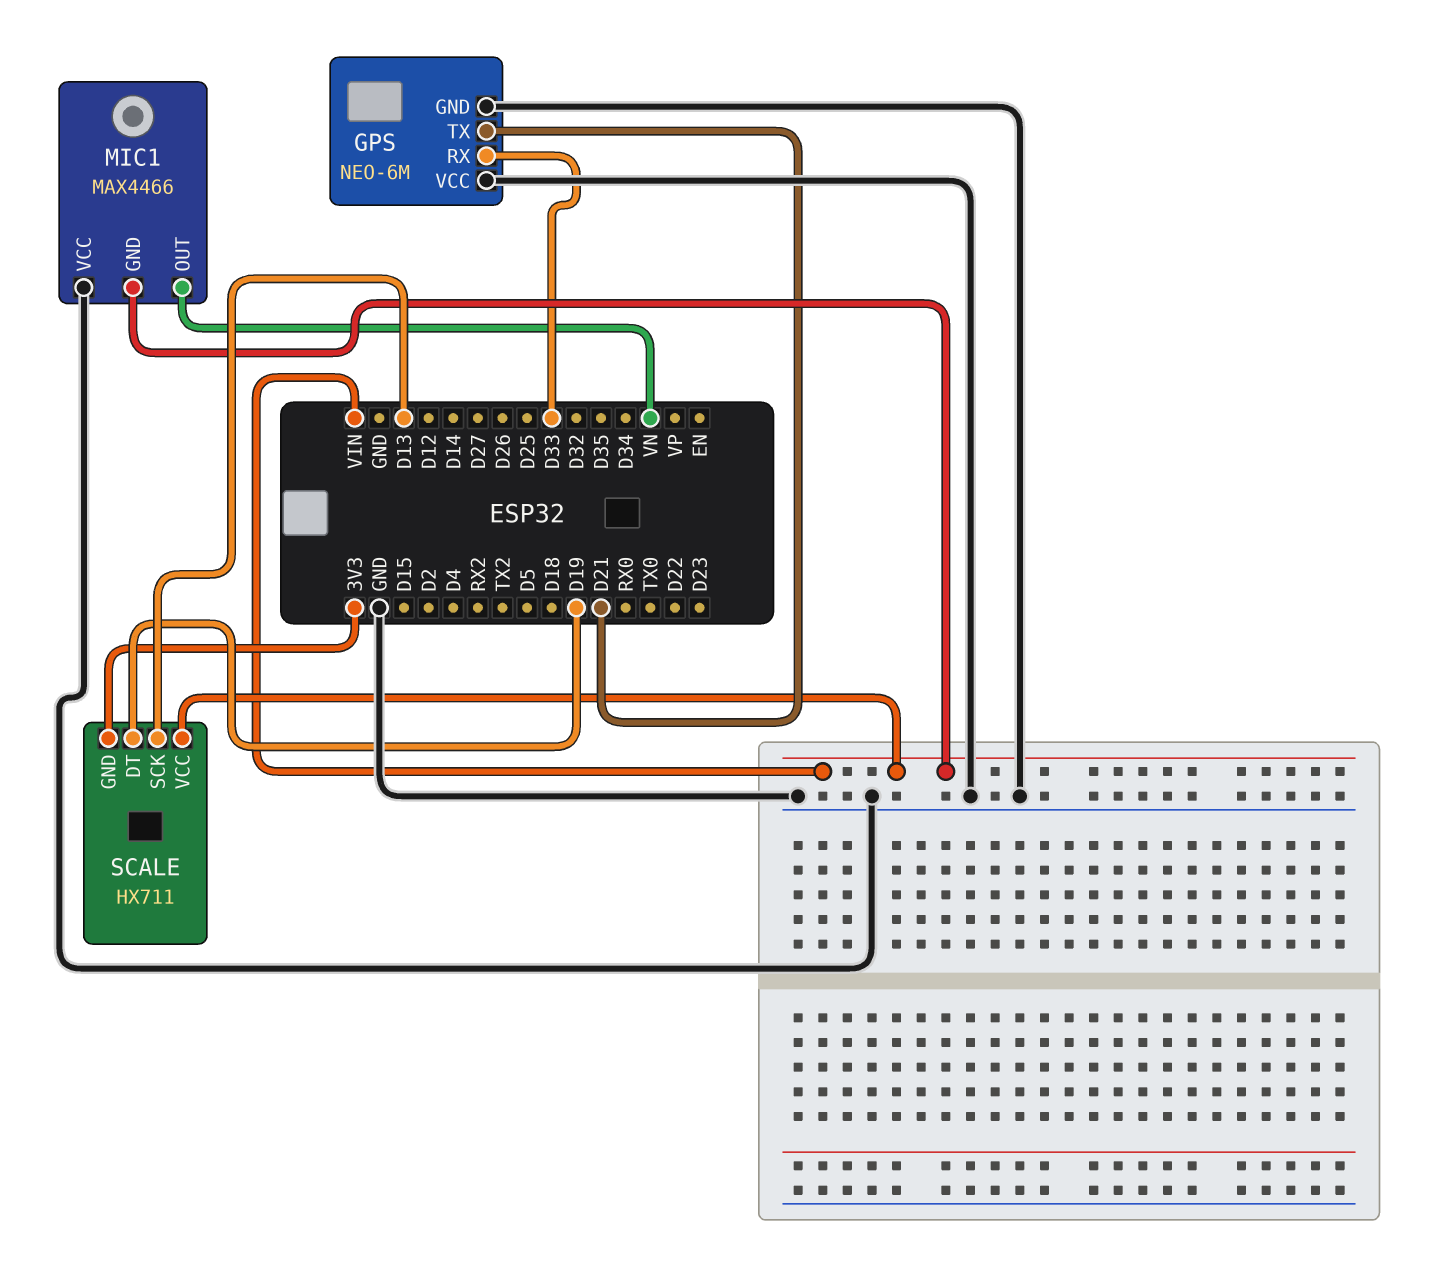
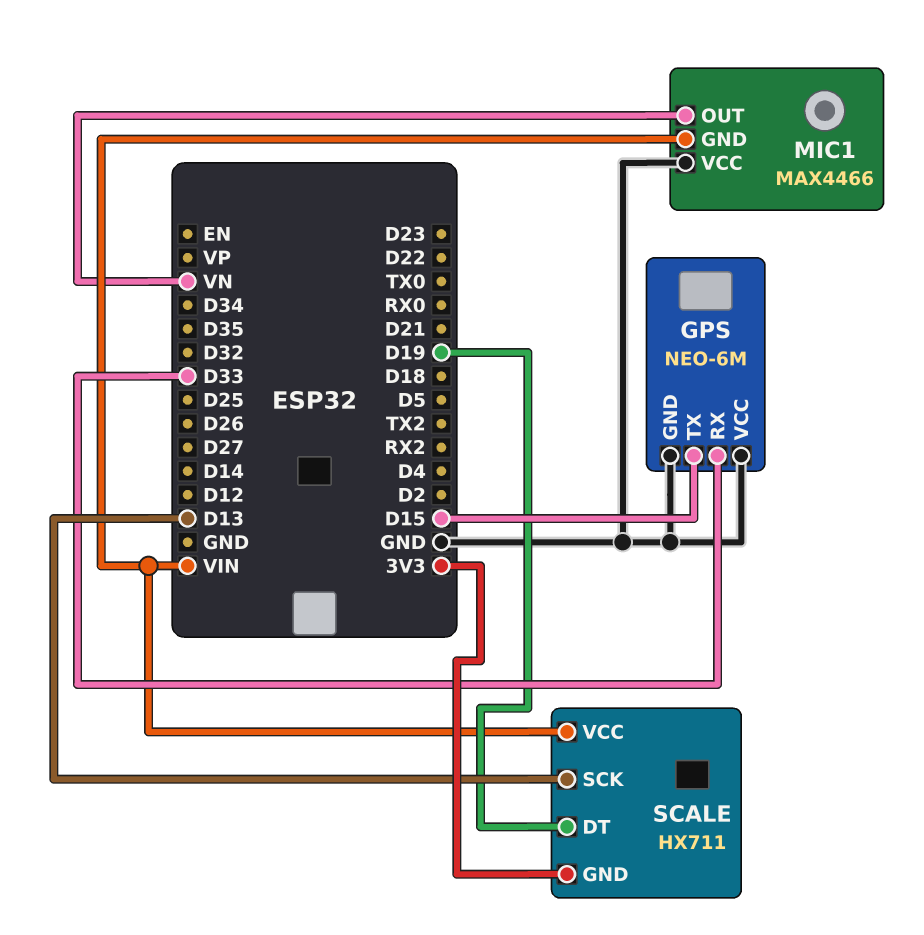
GPS pin TX: D21 -> D15

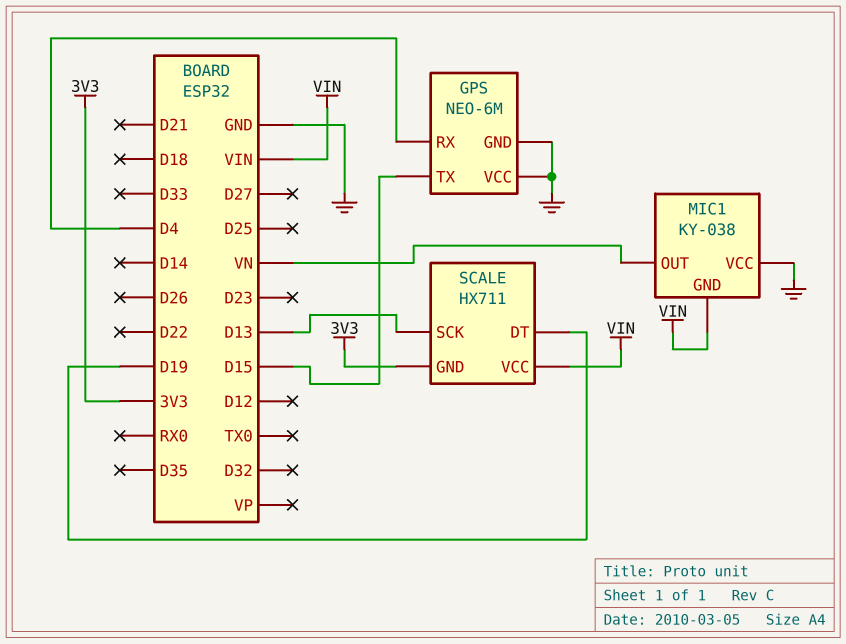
GPS pin RX: D33 -> D4
MIC1: MAX4466 -> KY-038

